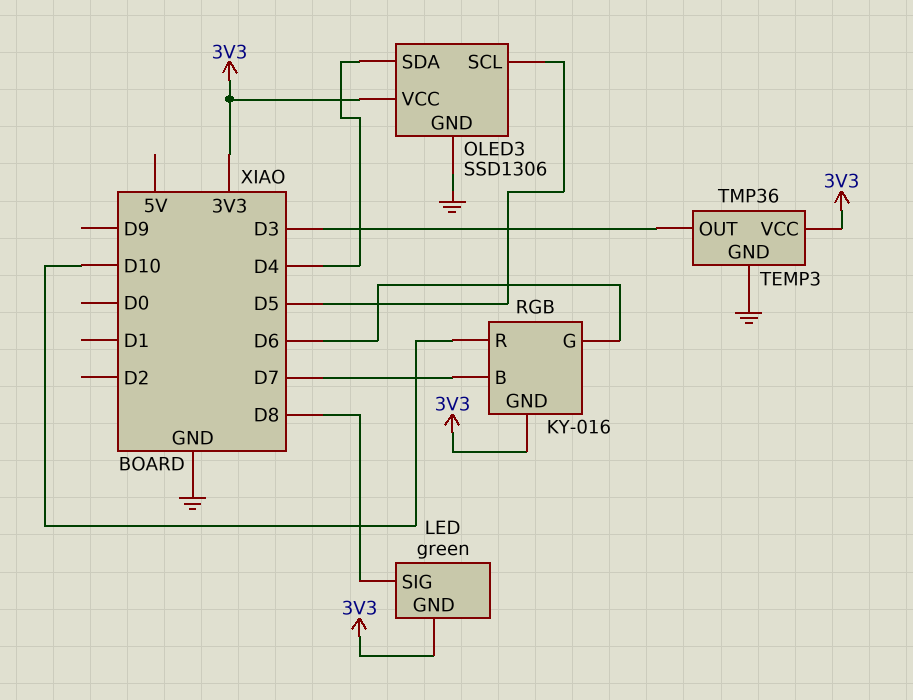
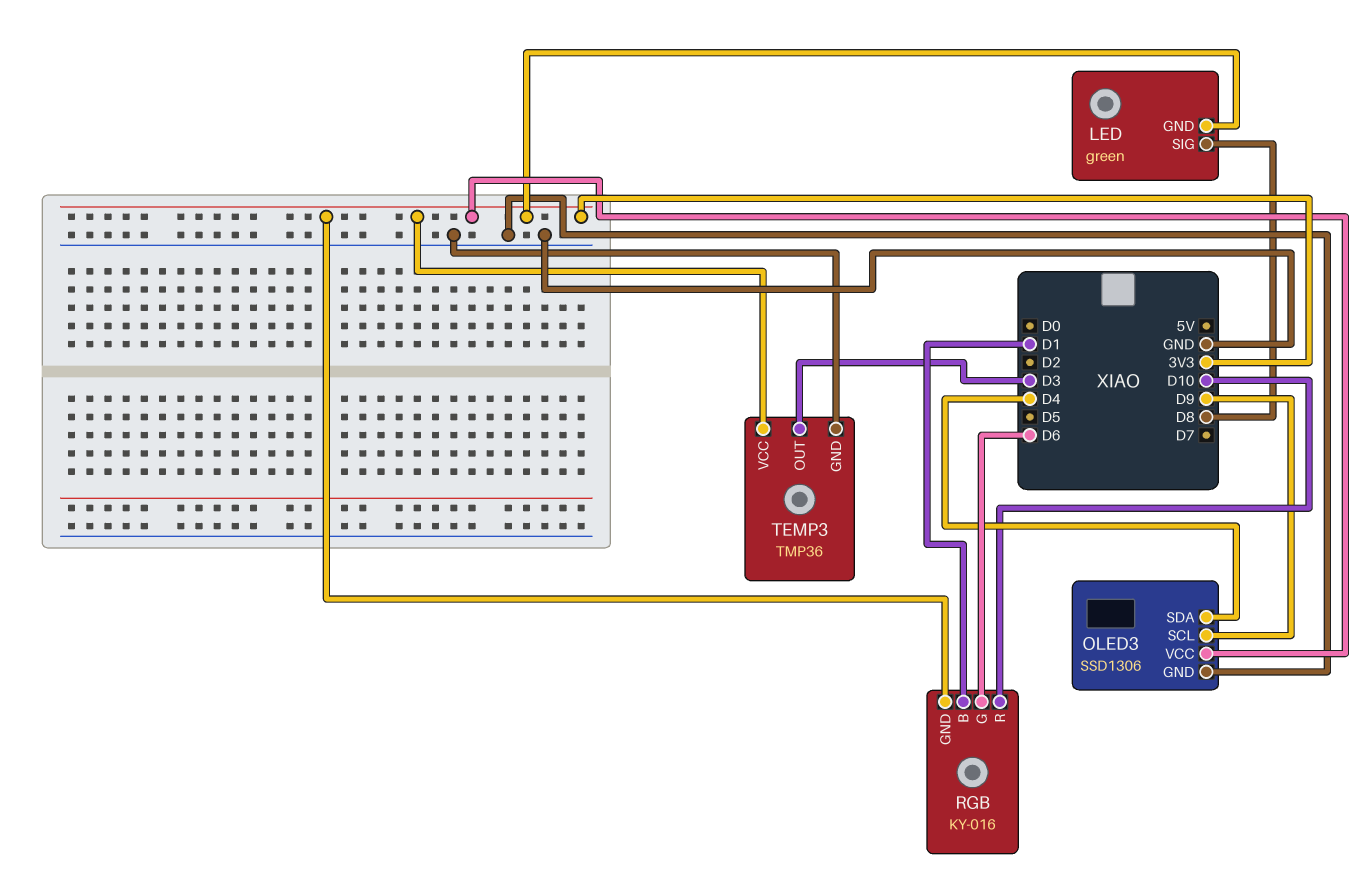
OLED3 pin SCL: D5 -> D9
RGB pin B: D7 -> D1

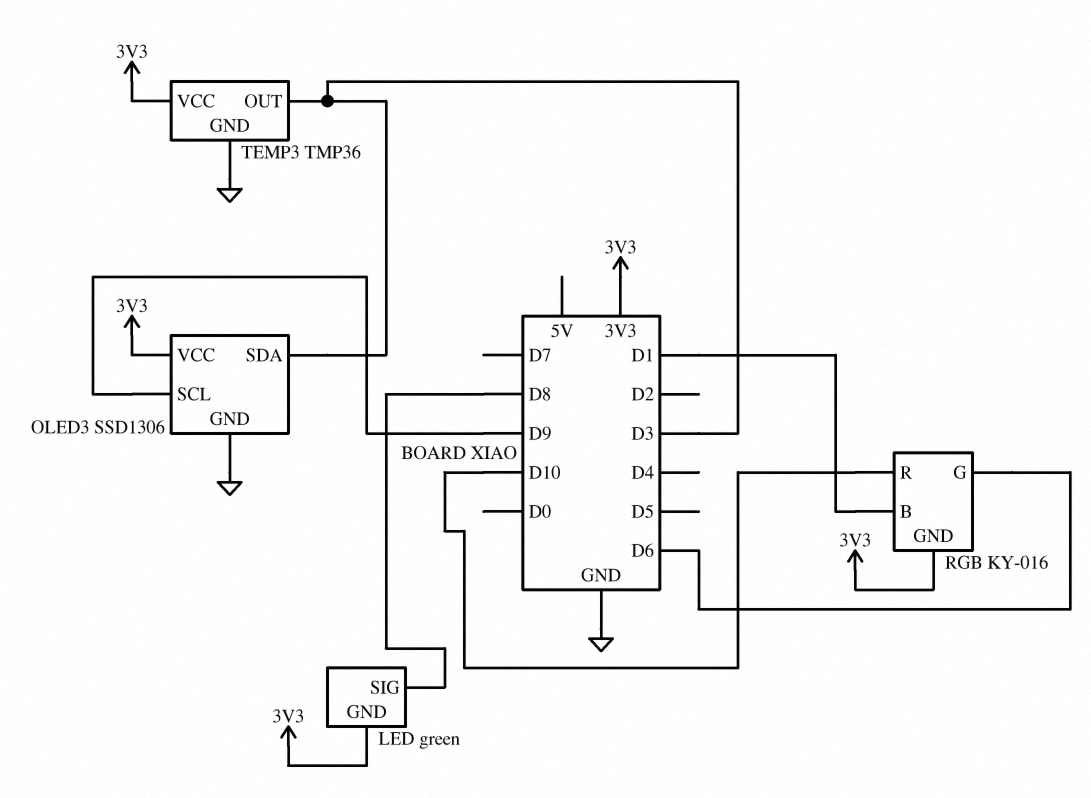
OLED3 pin SDA: D4 -> D3

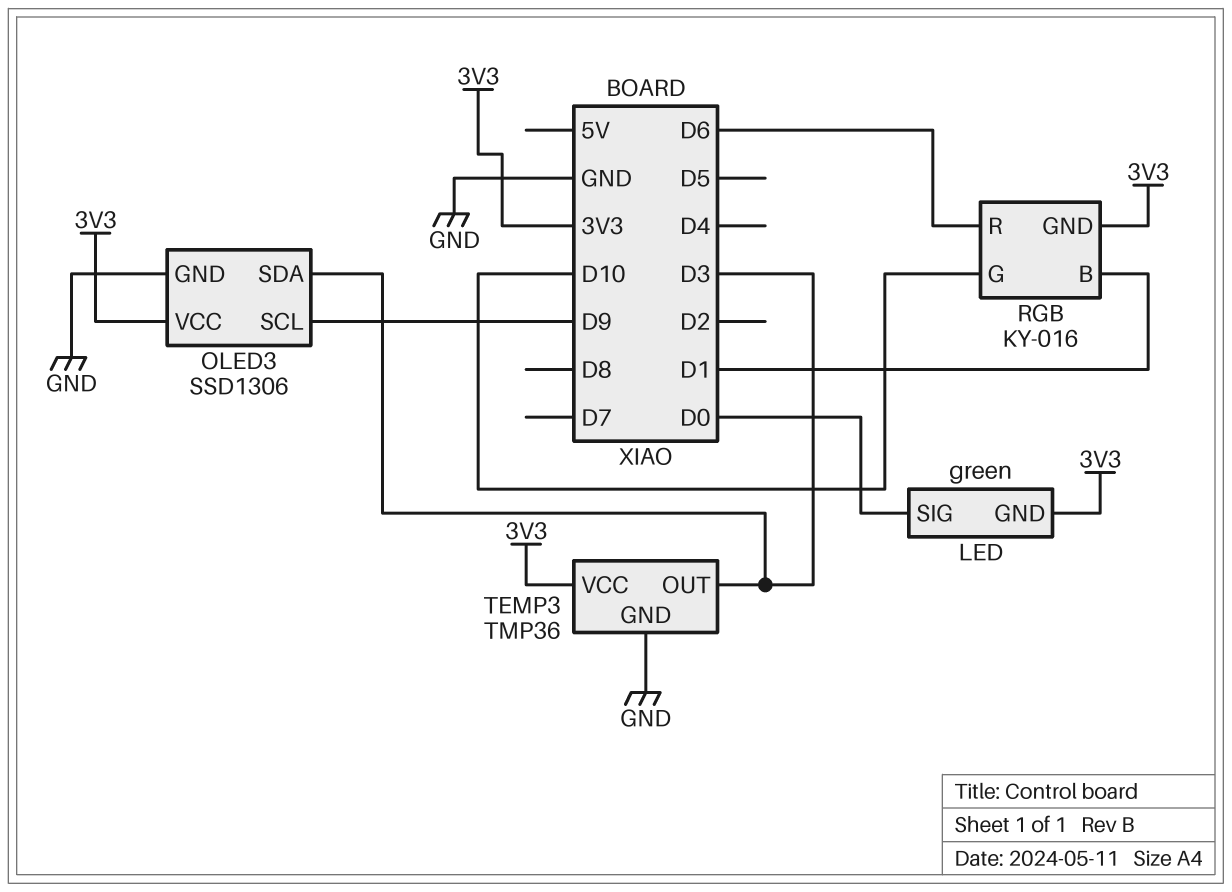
LED pin SIG: D8 -> D0
RGB pin G: D6 -> D10
RGB pin R: D10 -> D6

